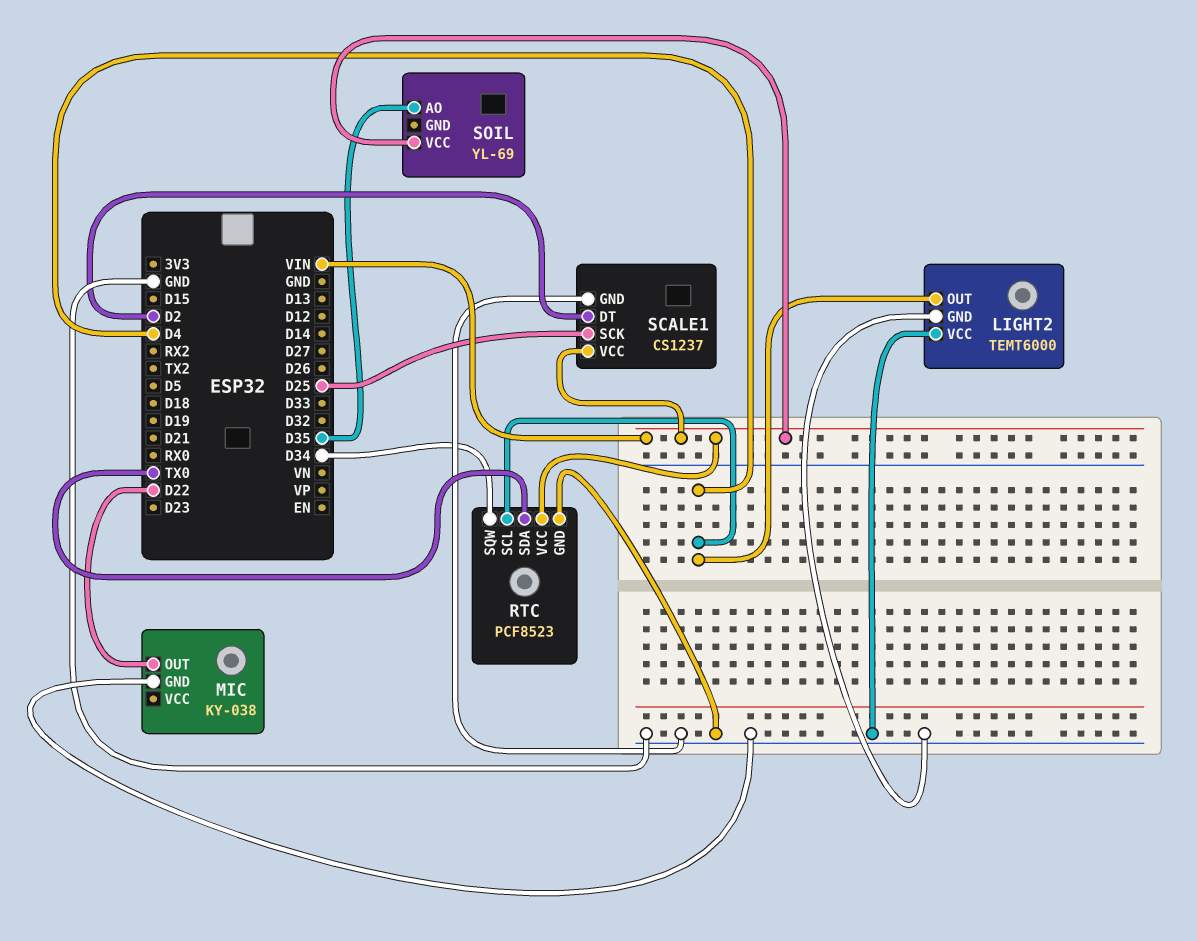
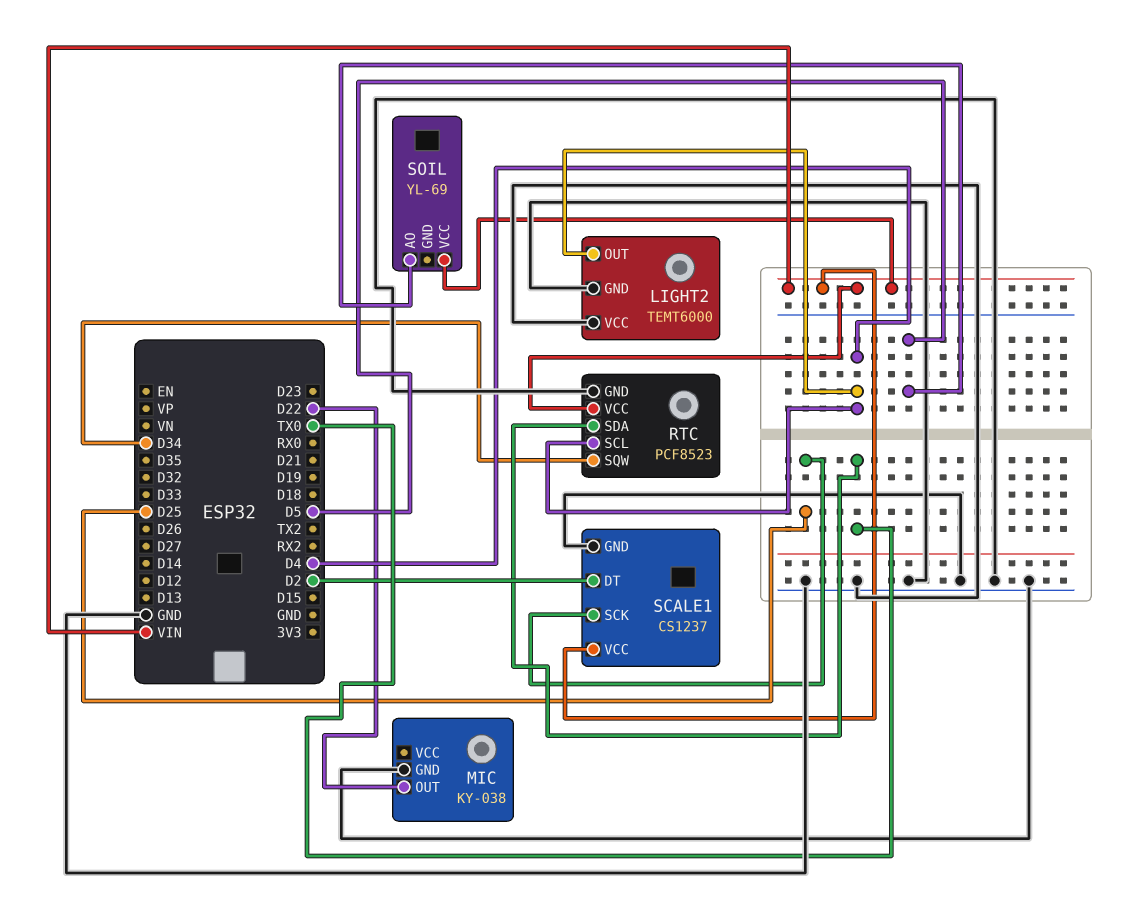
SOIL pin AO: D35 -> D5

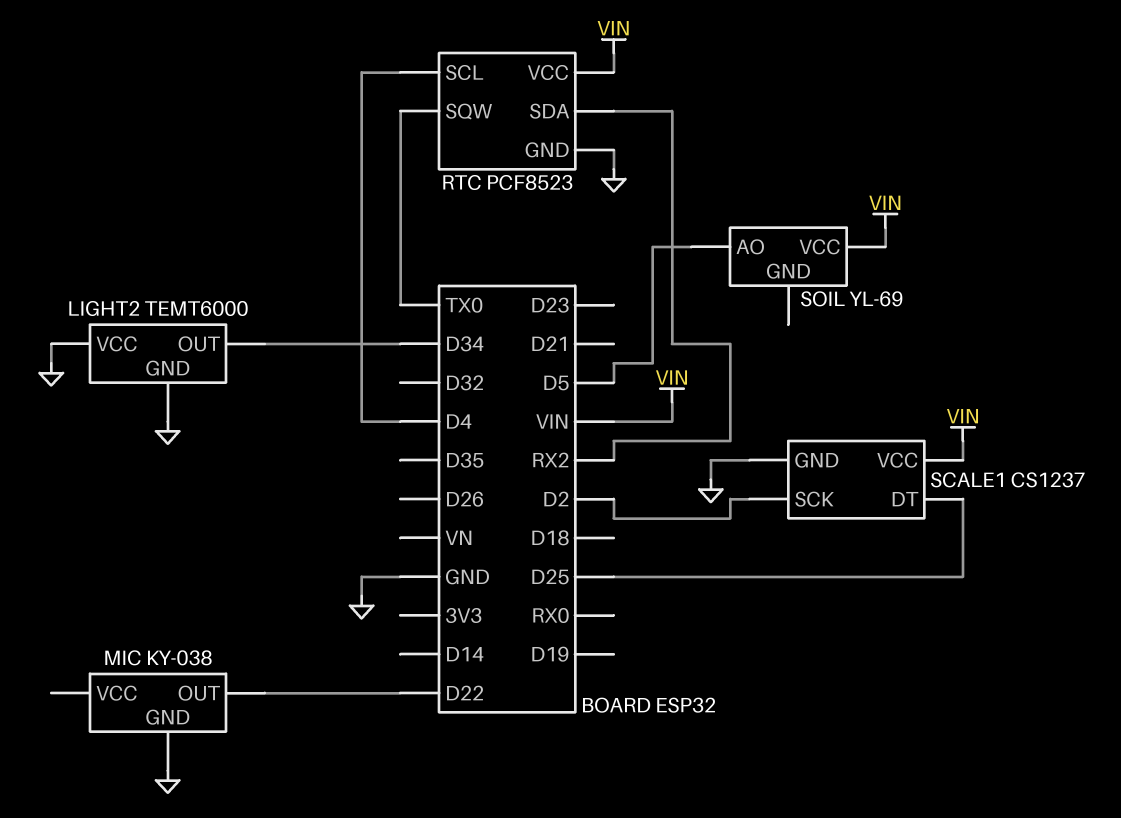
LIGHT2 pin OUT: D4 -> D34
RTC pin SDA: TX0 -> RX2
RTC pin SQW: D34 -> TX0
SCALE1 pin DT: D2 -> D25
SCALE1 pin SCK: D25 -> D2

